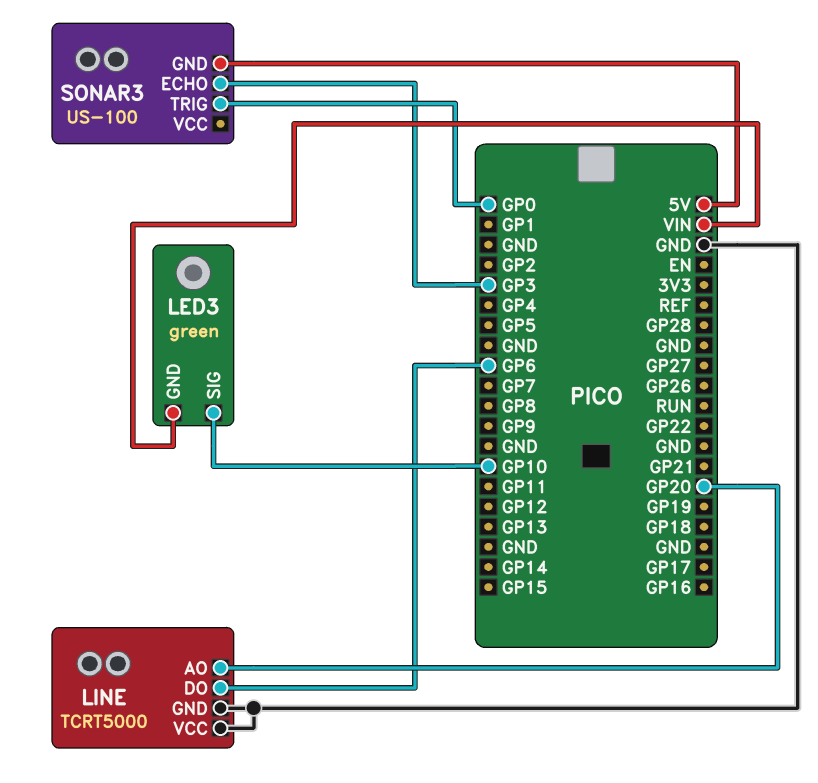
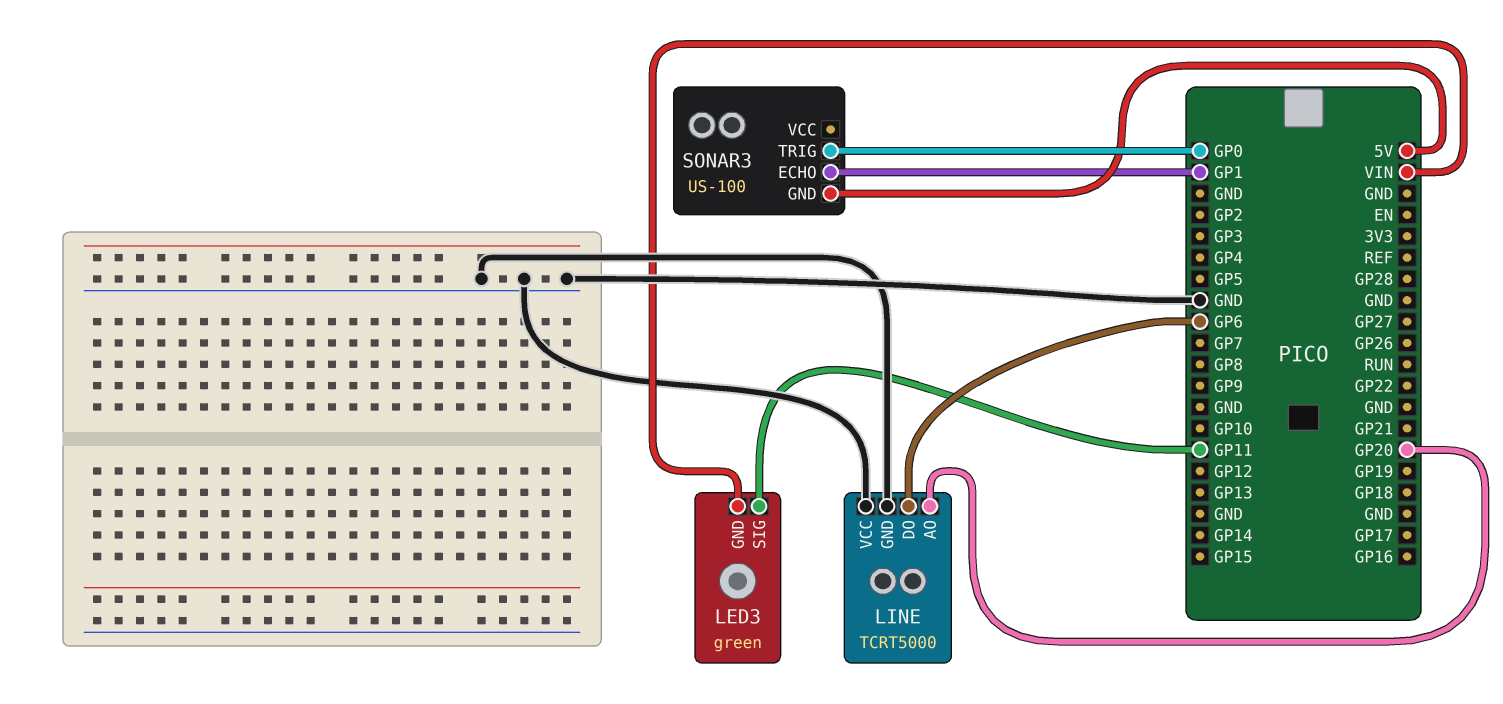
LED3 pin SIG: GP10 -> GP11
SONAR3 pin ECHO: GP3 -> GP1

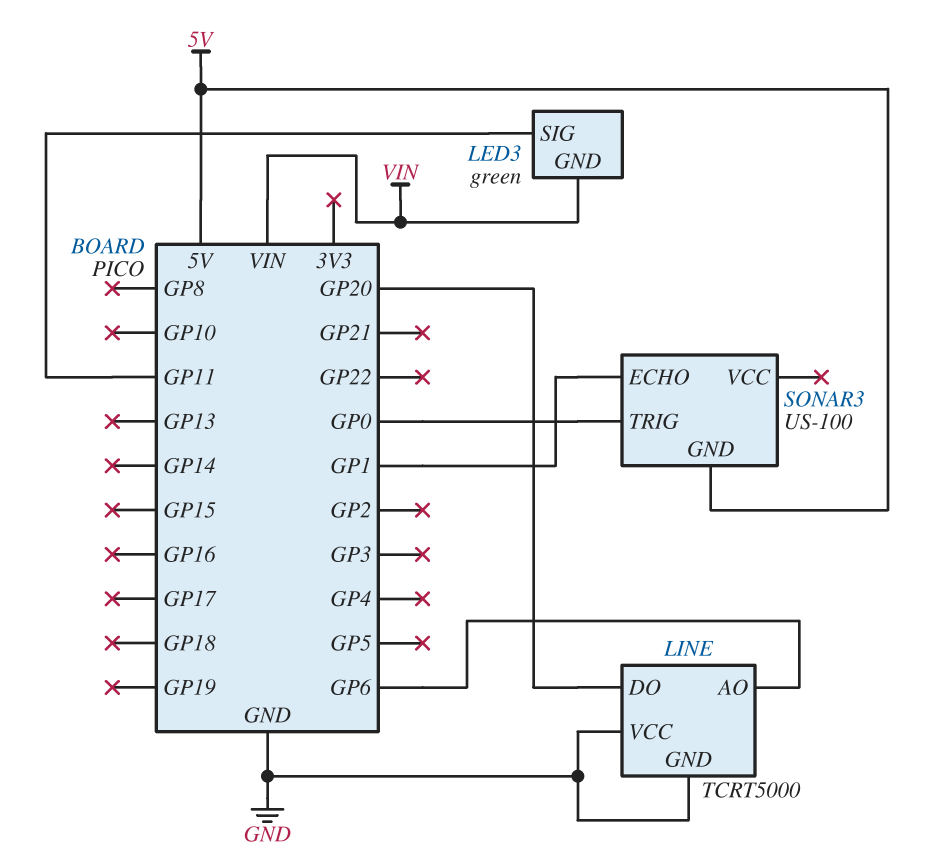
LINE pin AO: GP20 -> GP6
LINE pin DO: GP6 -> GP20

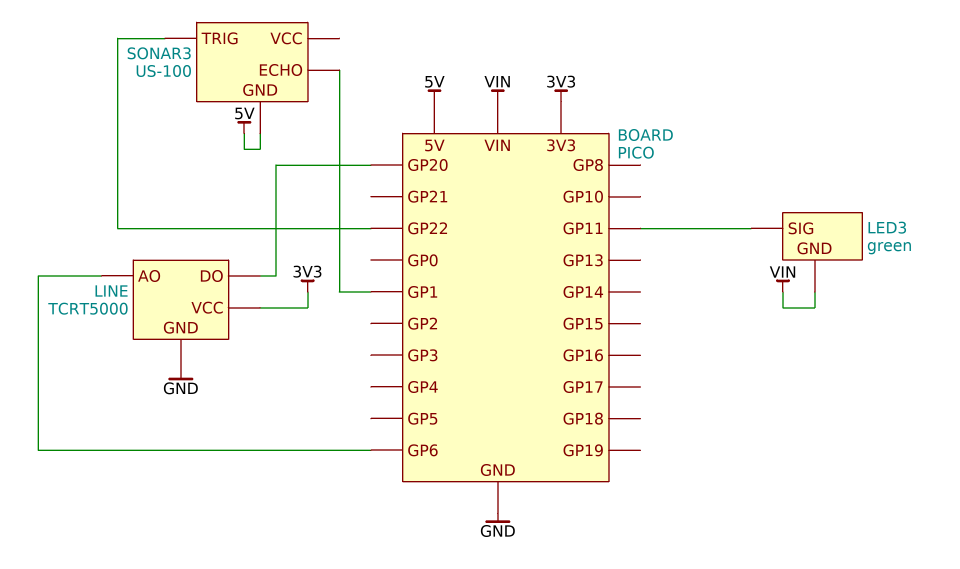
LINE pin VCC: GND -> 3V3
SONAR3 pin TRIG: GP0 -> GP22

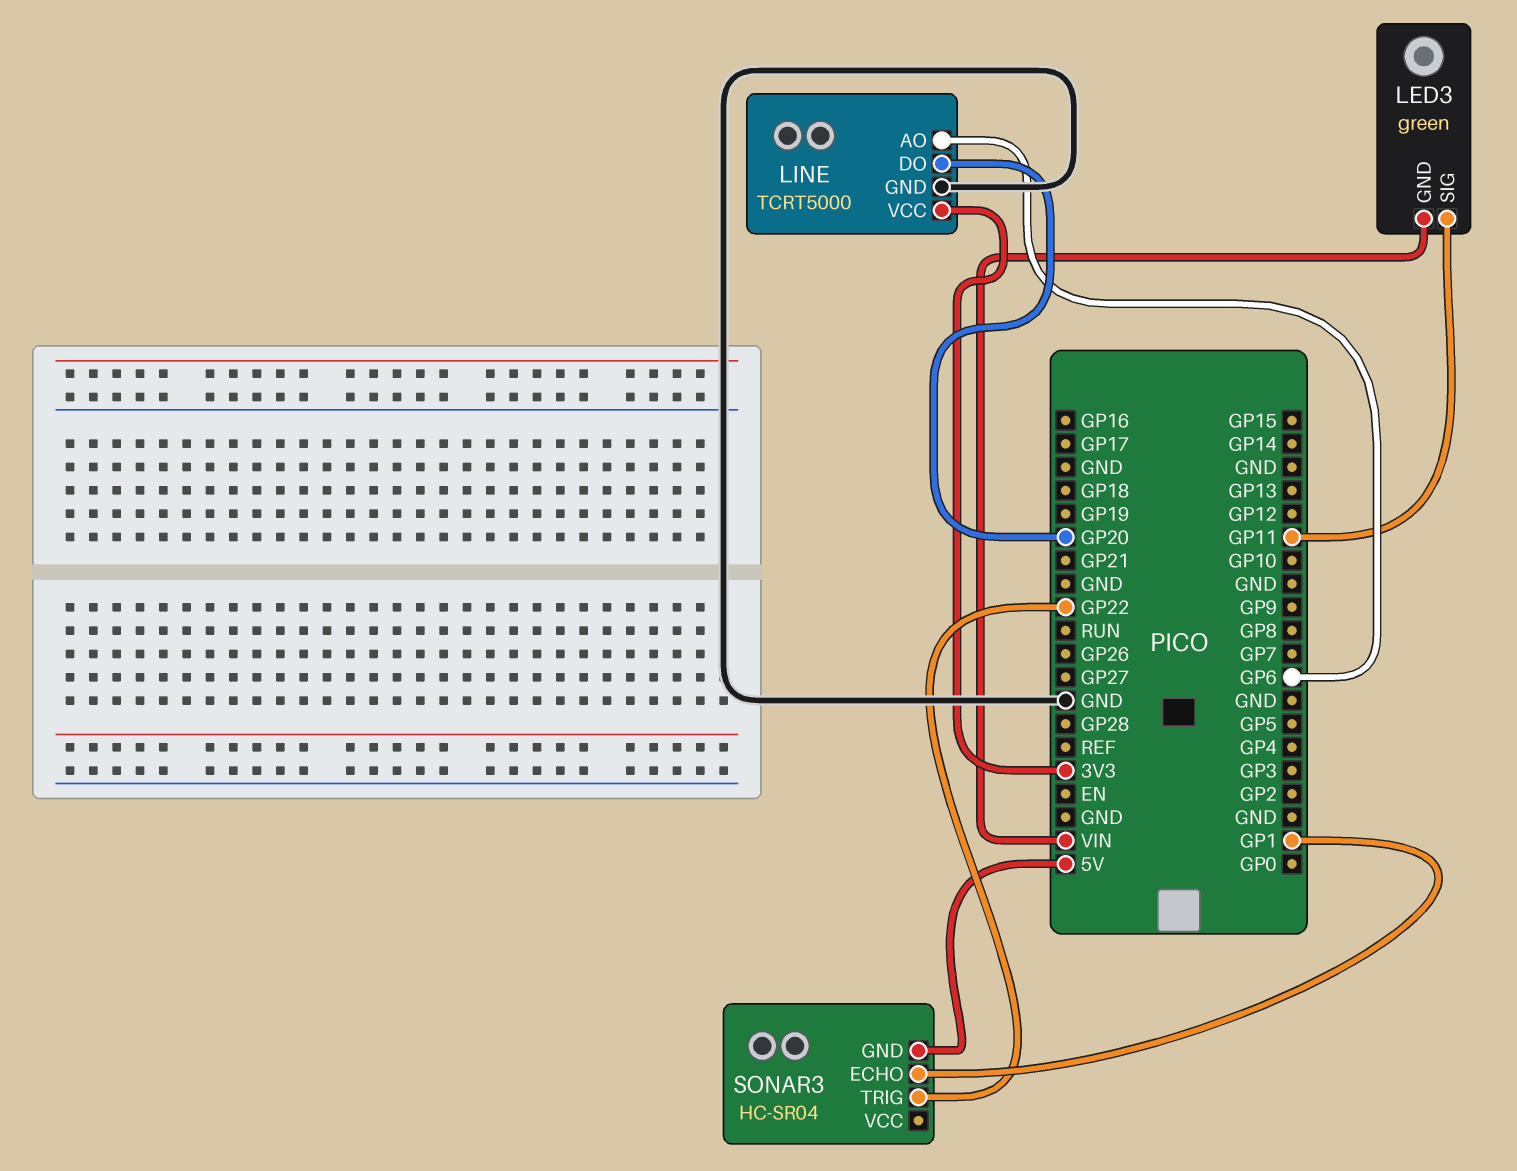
SONAR3: US-100 -> HC-SR04

